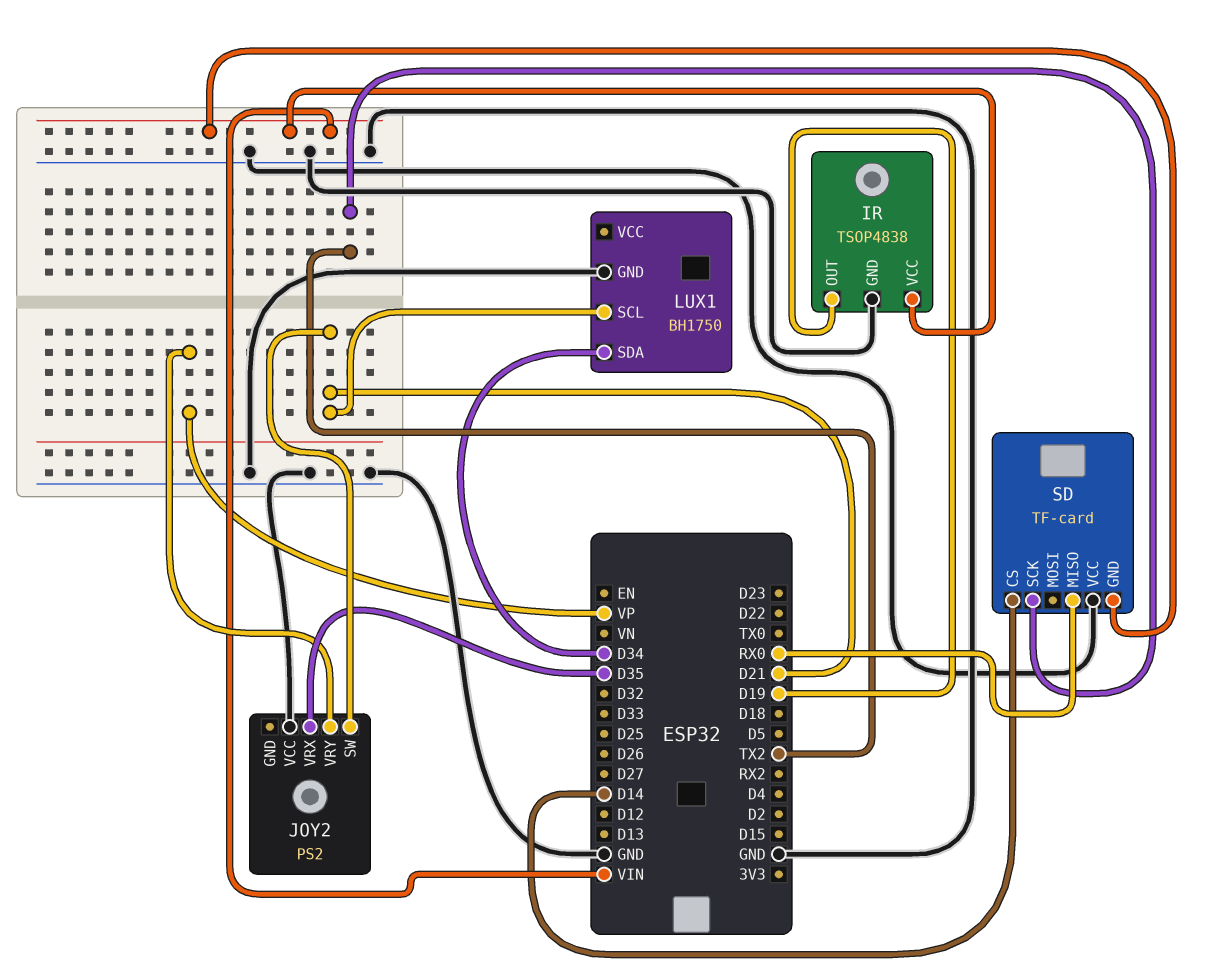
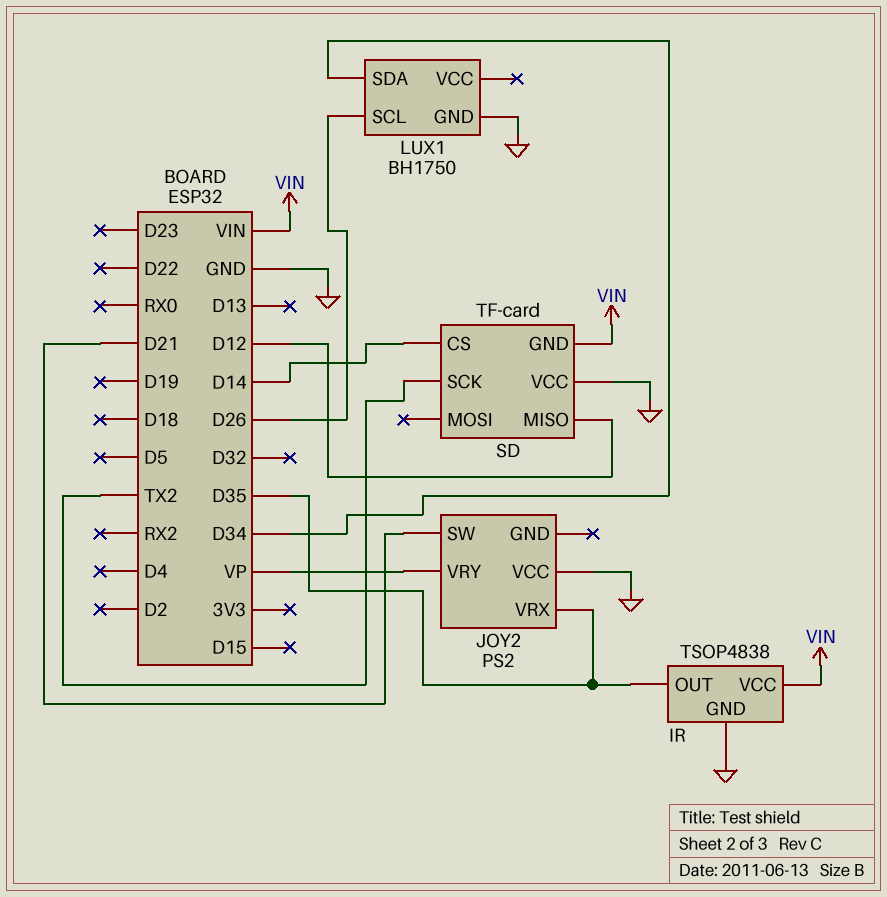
IR pin OUT: D19 -> D35
LUX1 pin SCL: D21 -> D26
SD pin MISO: RX0 -> D12

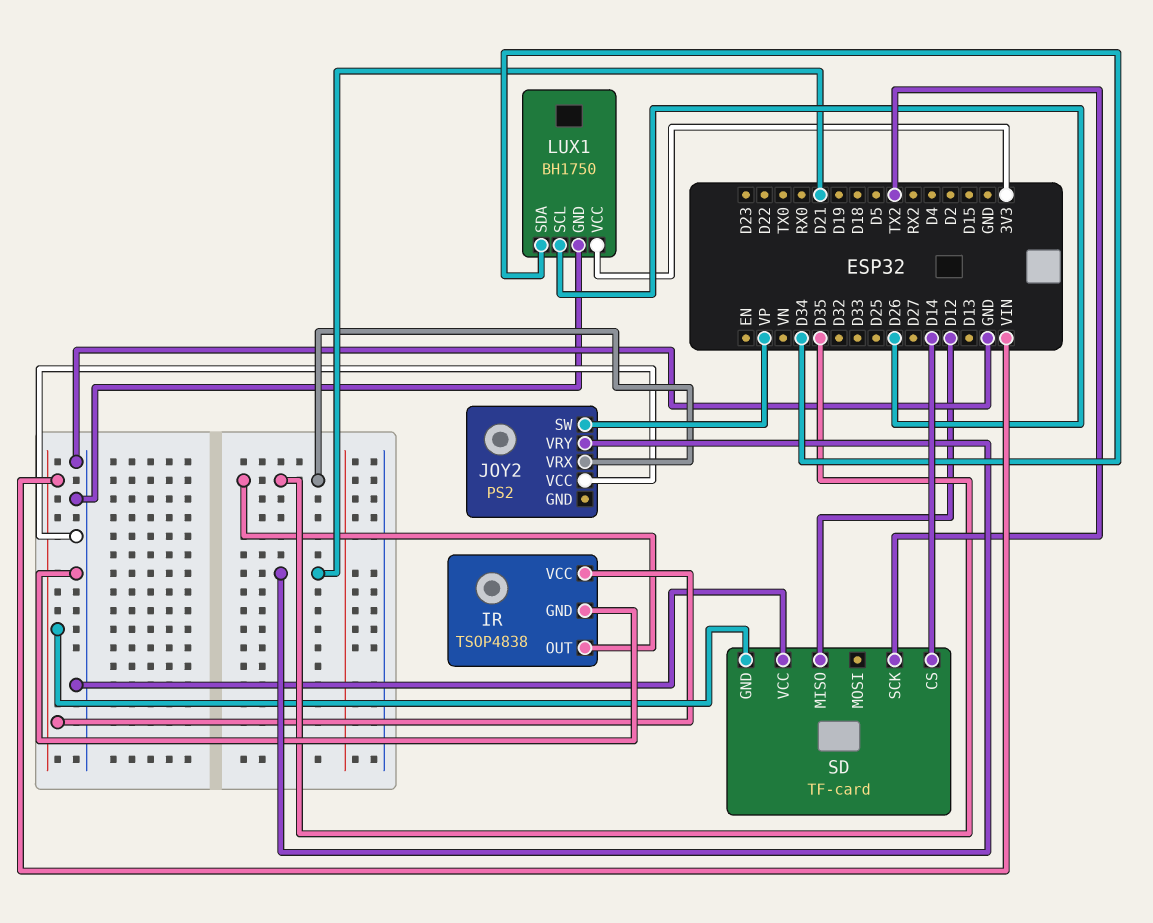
JOY2 pin SW: D21 -> VP
JOY2 pin VRY: VP -> D21
LUX1 pin VCC: none -> 3V3

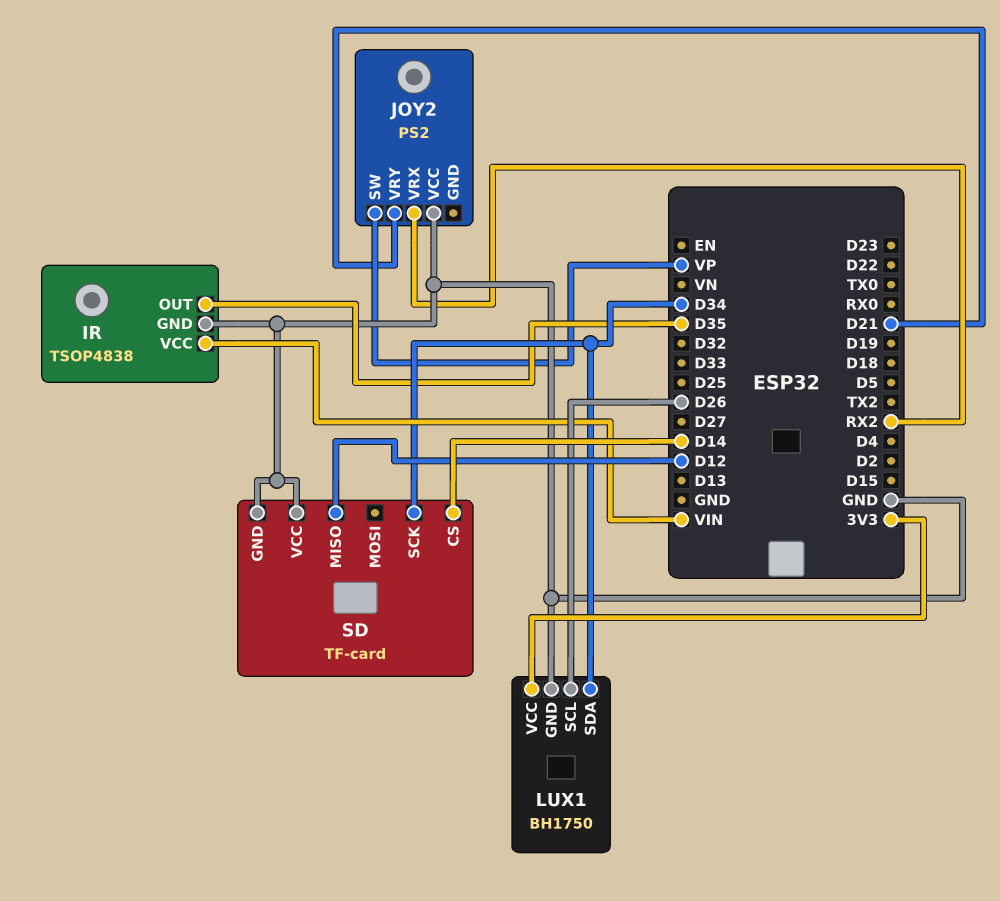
JOY2 pin VRX: D35 -> RX2
SD pin GND: VIN -> GND
SD pin SCK: TX2 -> D34

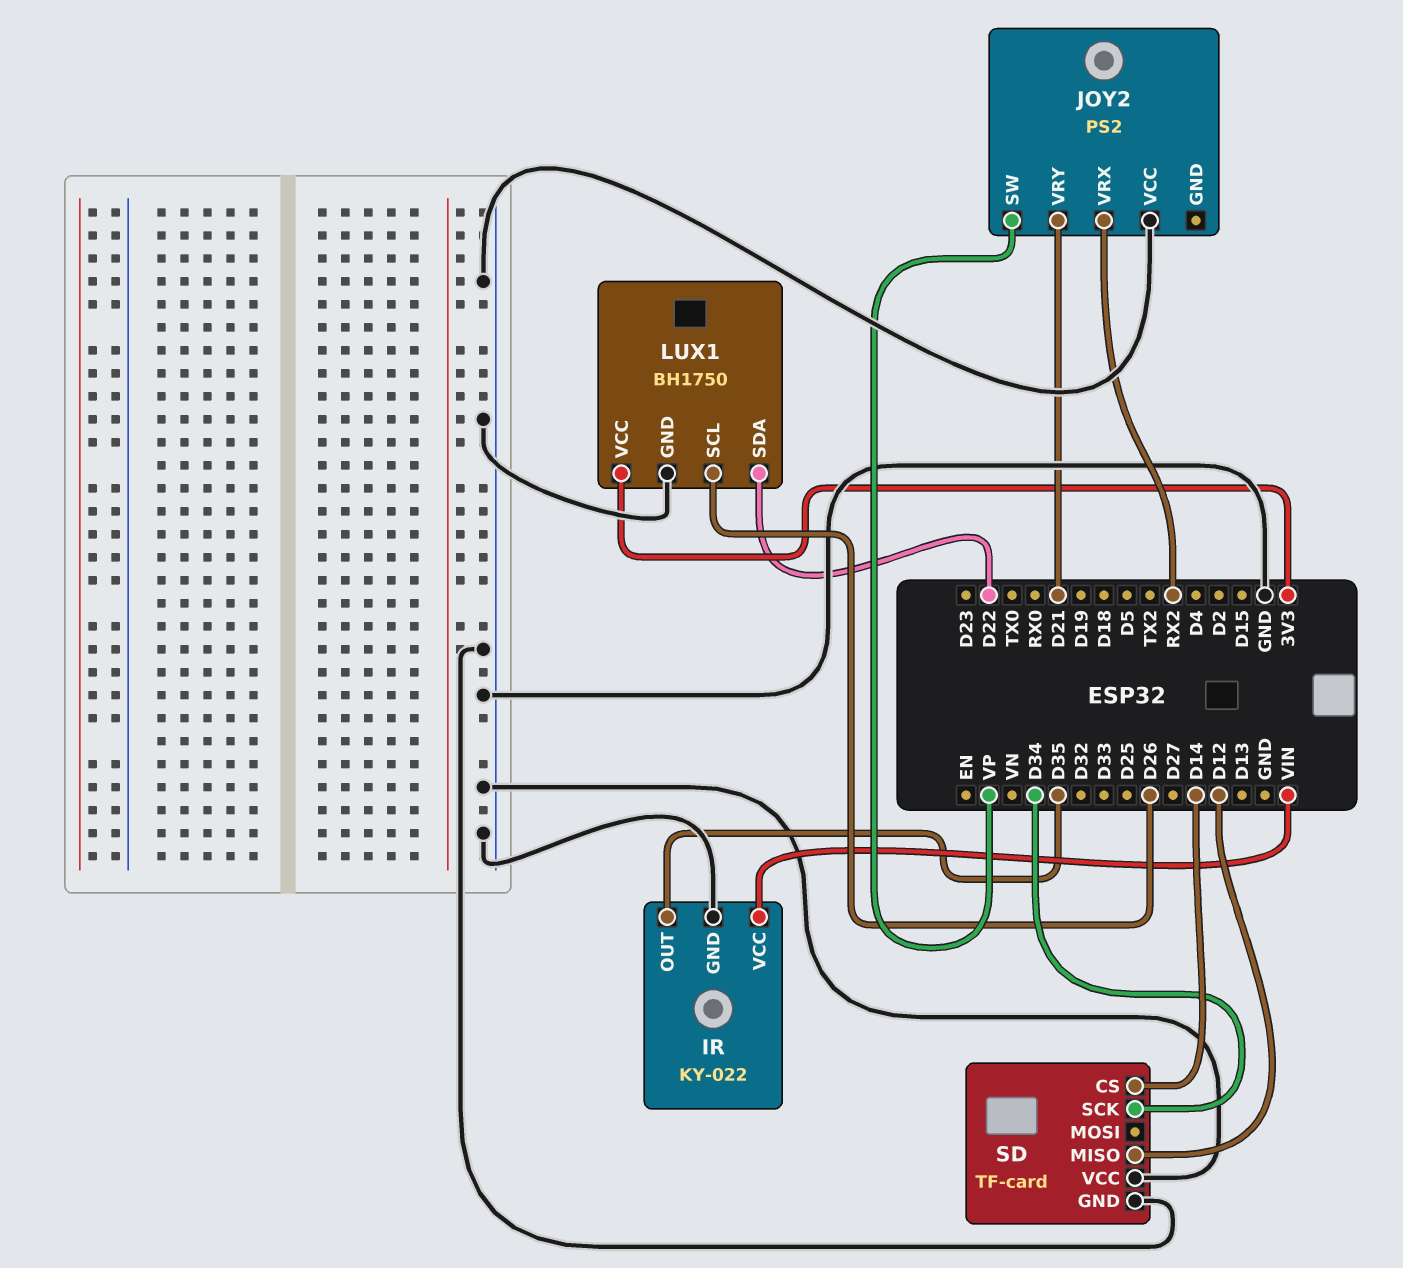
IR: TSOP4838 -> KY-022
LUX1 pin SDA: D34 -> D22

